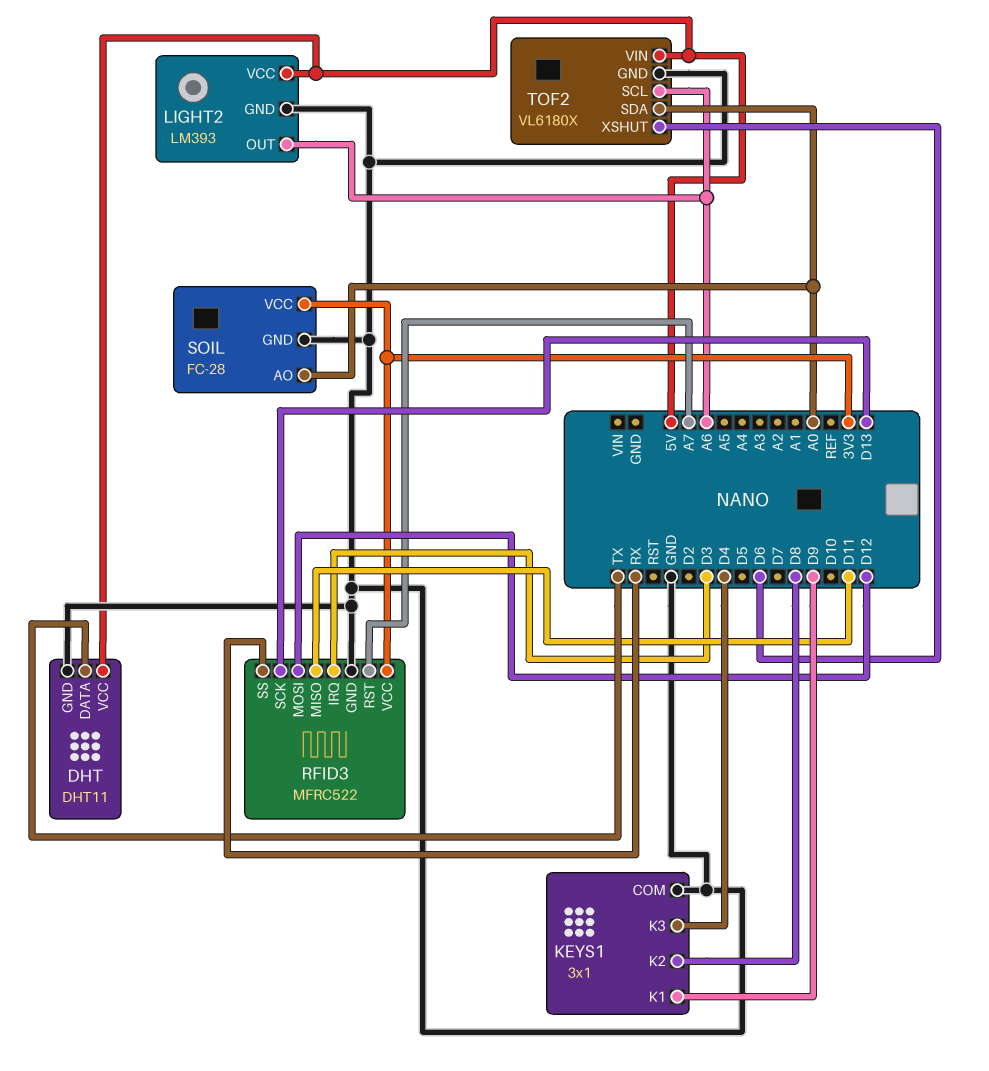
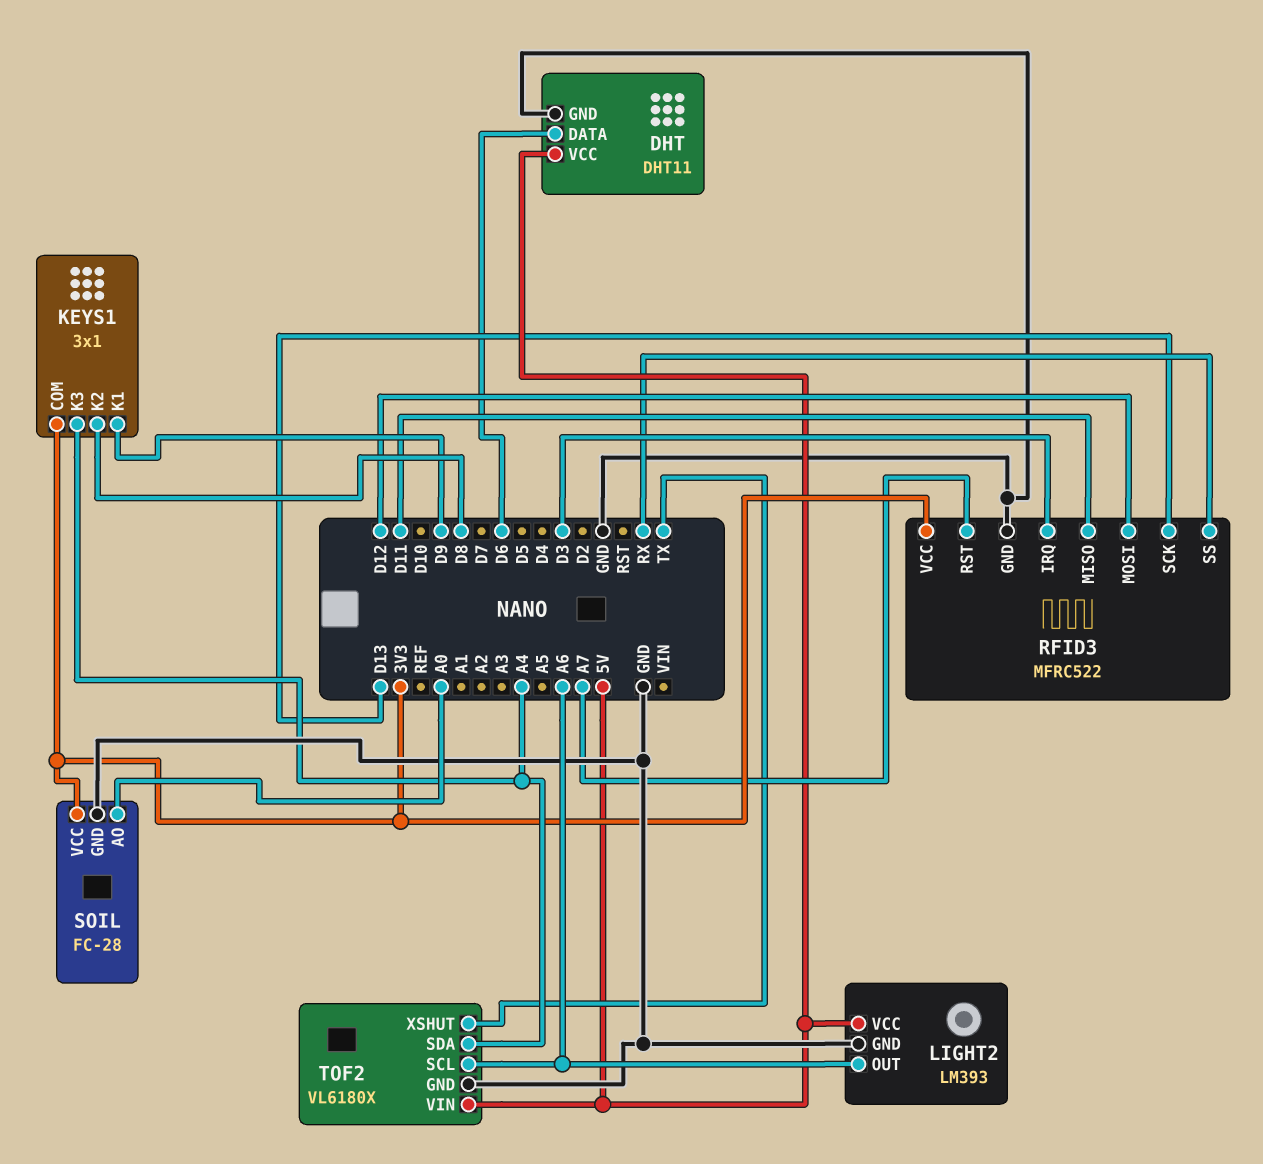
DHT pin DATA: TX -> D6
KEYS1 pin COM: GND -> 3V3
KEYS1 pin K3: D4 -> A4
TOF2 pin SDA: A0 -> A4
TOF2 pin XSHUT: D6 -> TX

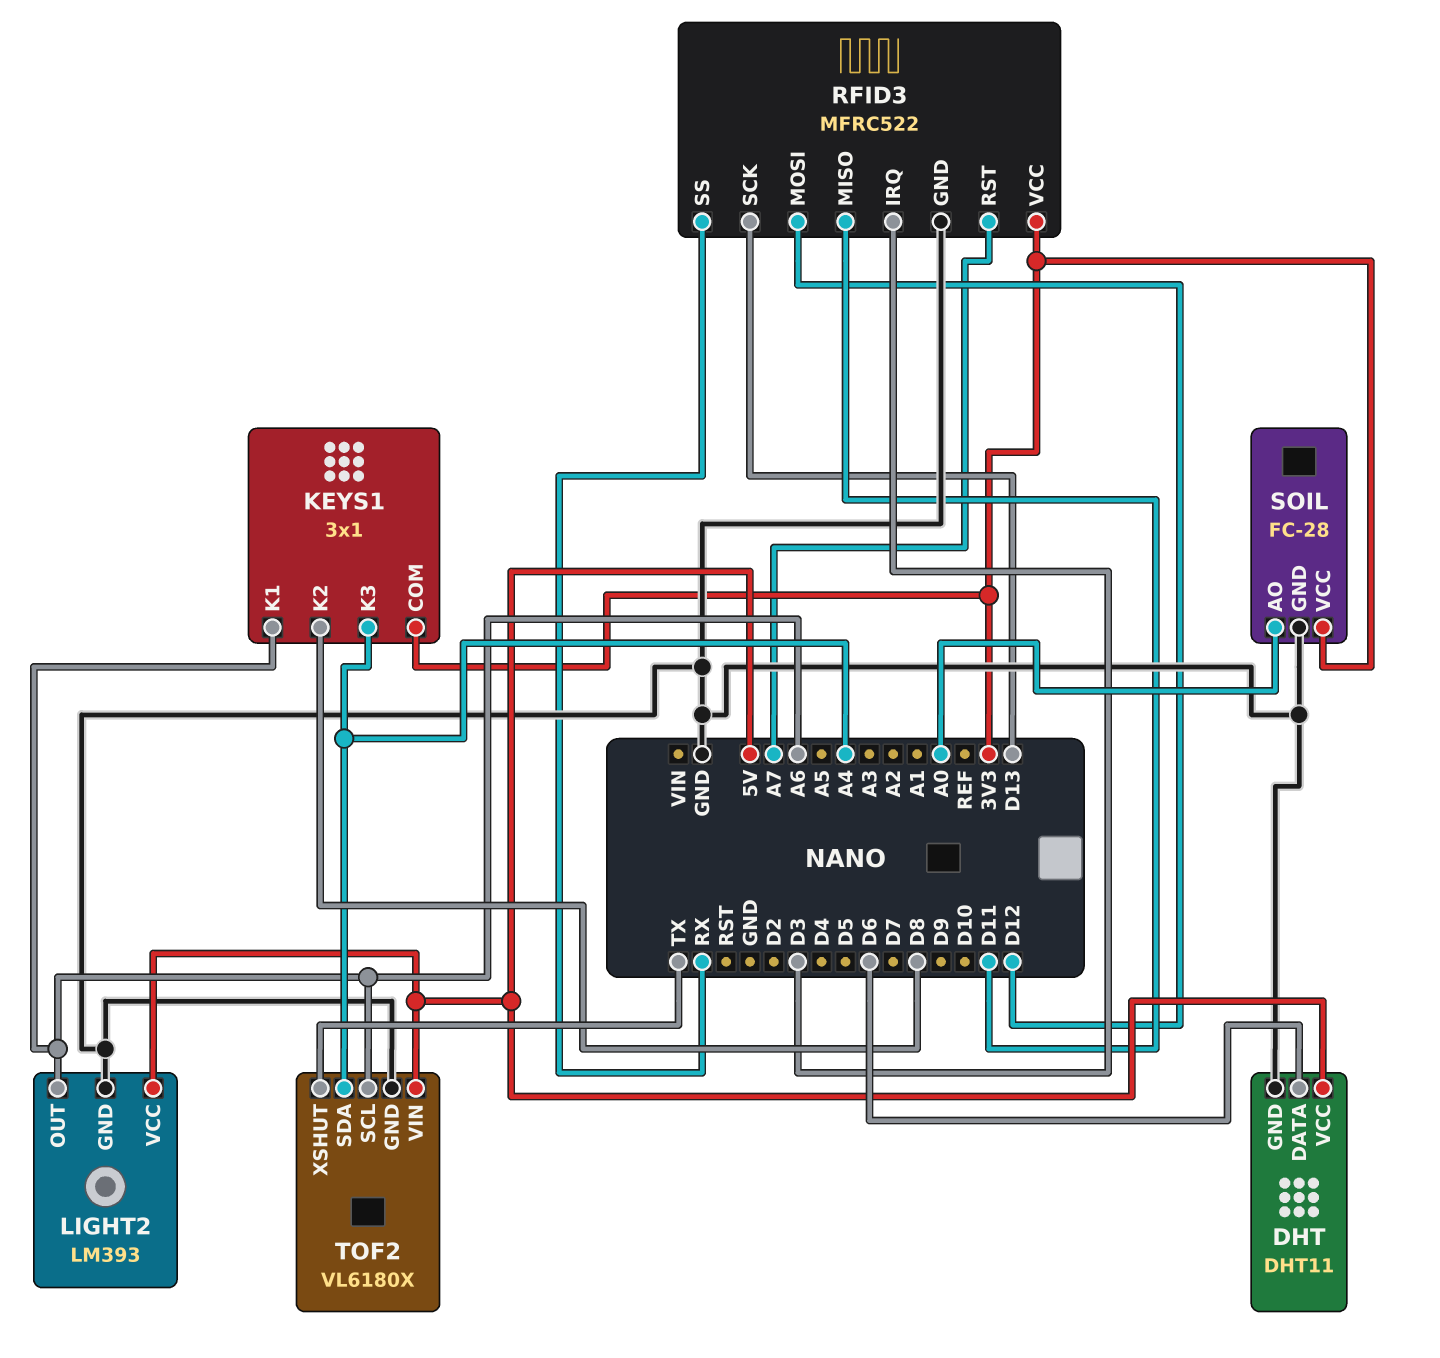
KEYS1 pin K1: D9 -> A6

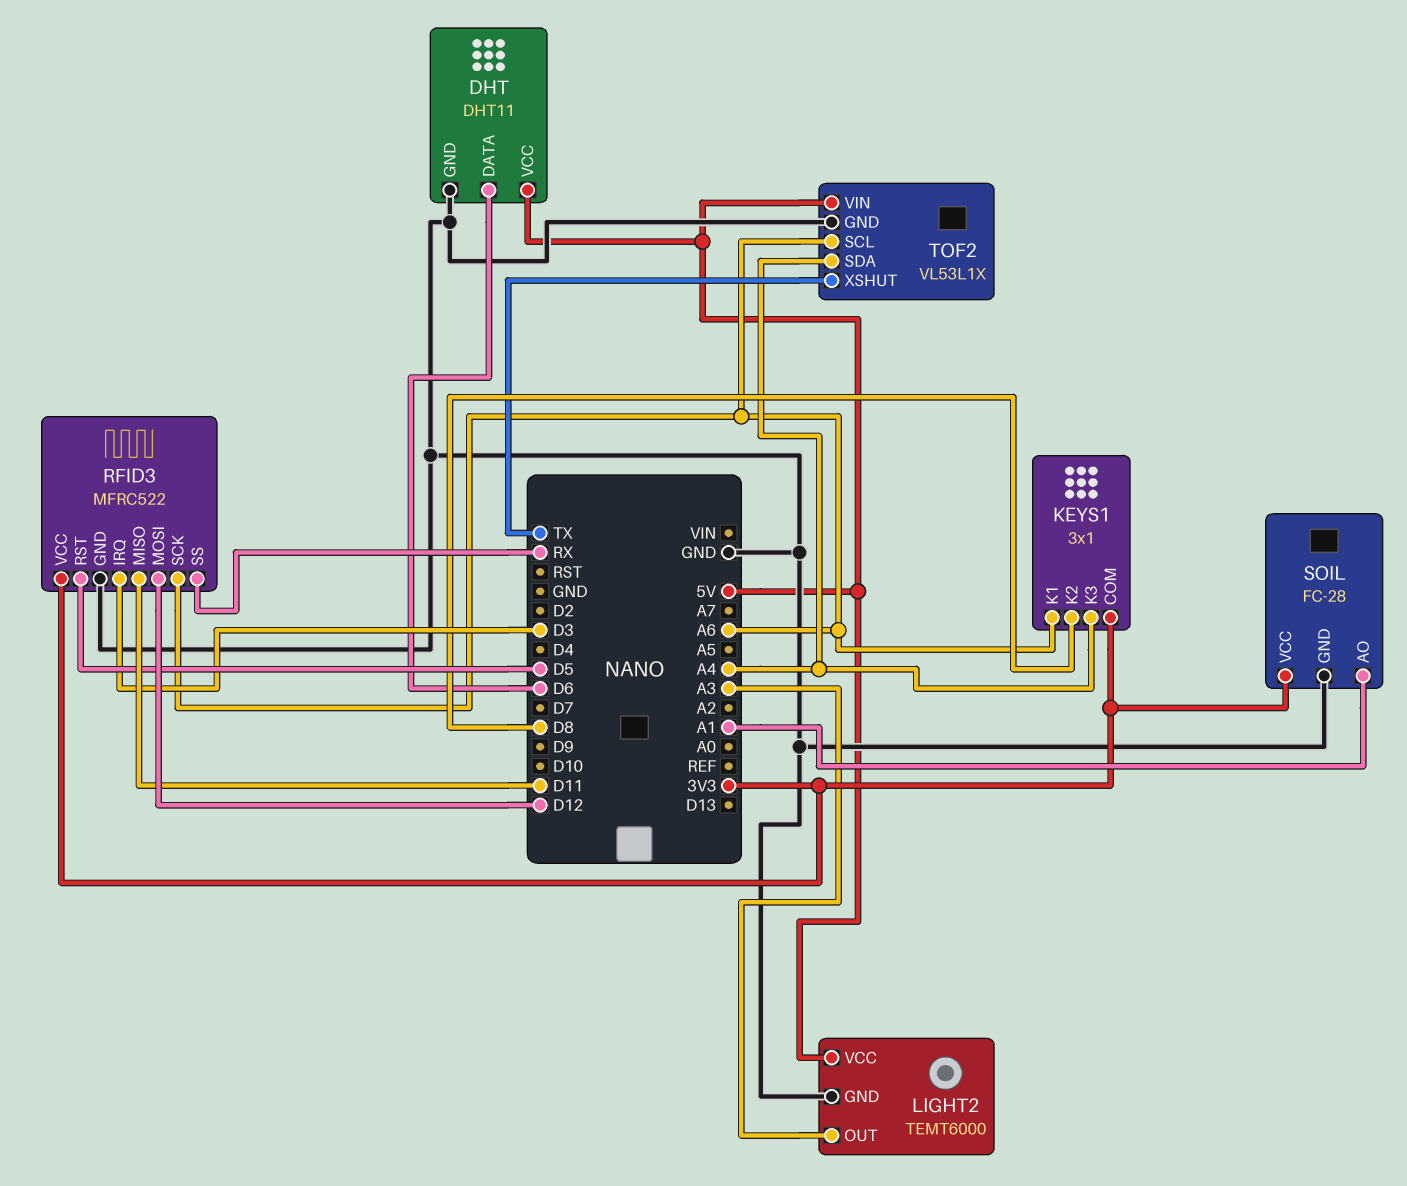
LIGHT2: LM393 -> TEMT6000
LIGHT2 pin OUT: A6 -> A3
RFID3 pin RST: A7 -> D5
RFID3 pin SCK: D13 -> A6
SOIL pin AO: A0 -> A1
TOF2: VL6180X -> VL53L1X

